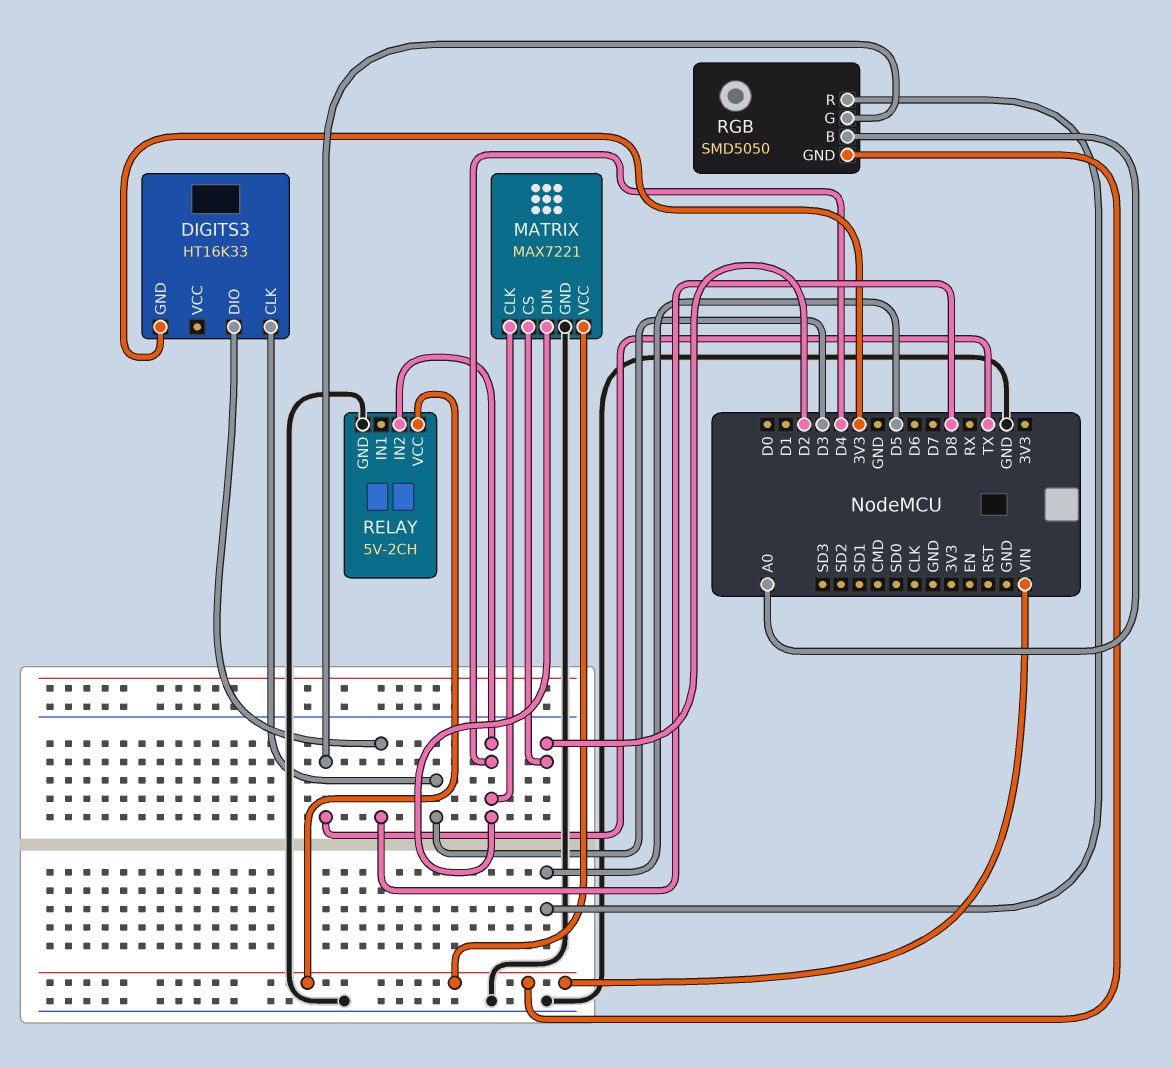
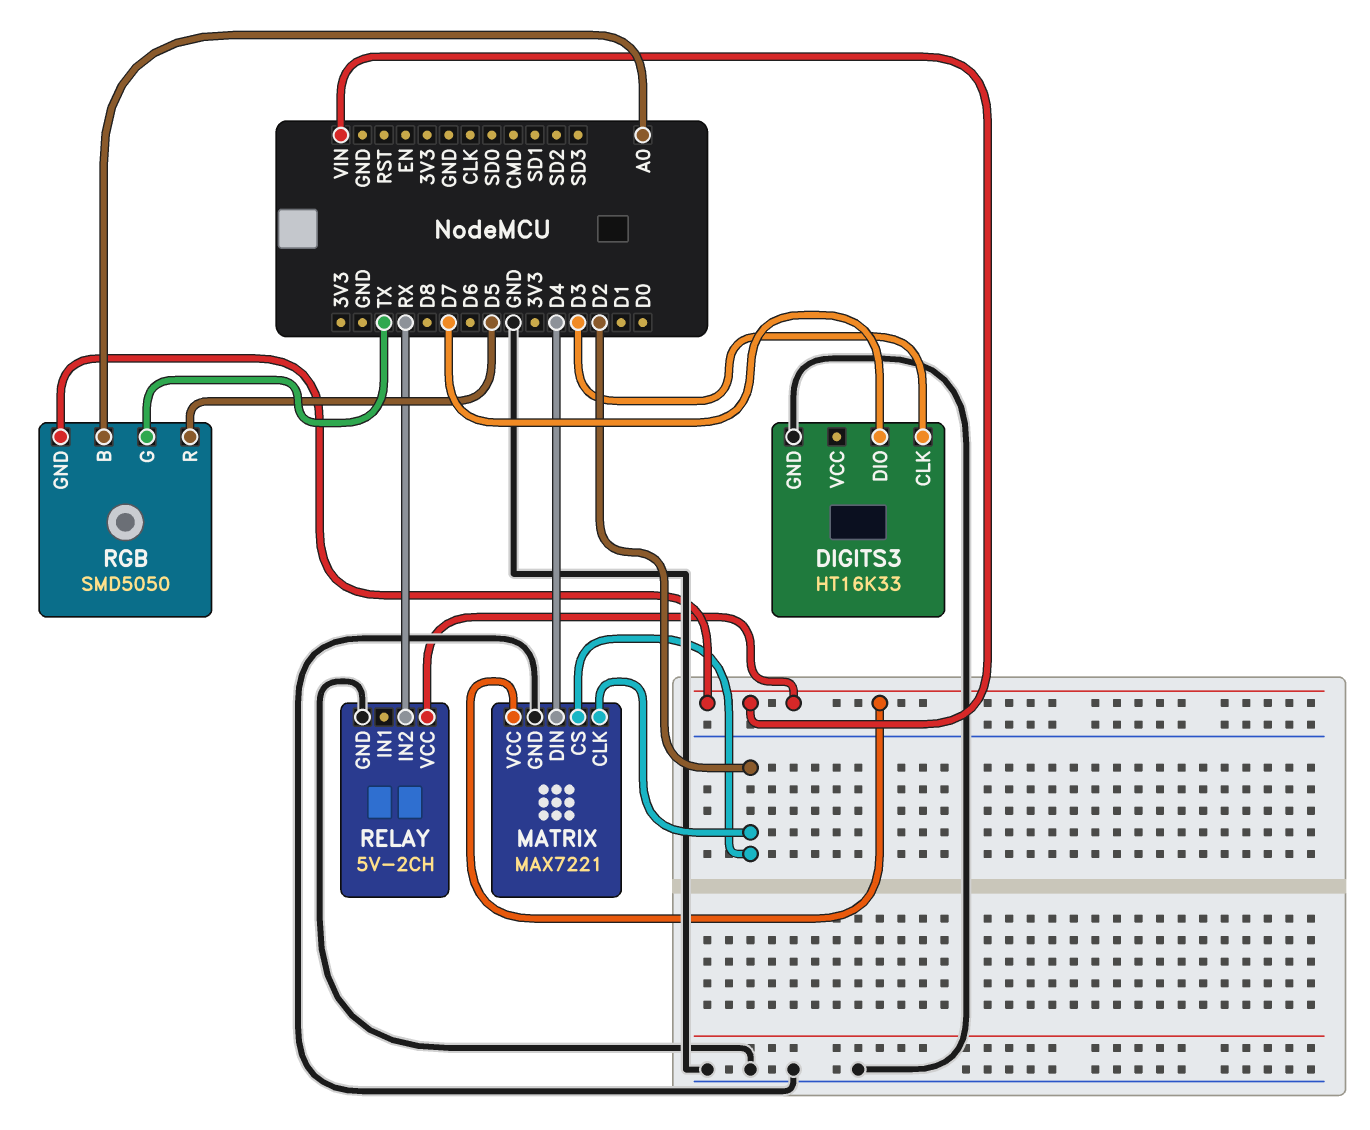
DIGITS3 pin DIO: D8 -> D7
DIGITS3 pin GND: 3V3 -> GND
MATRIX pin CLK: D4 -> D2
RELAY pin IN2: D4 -> RX

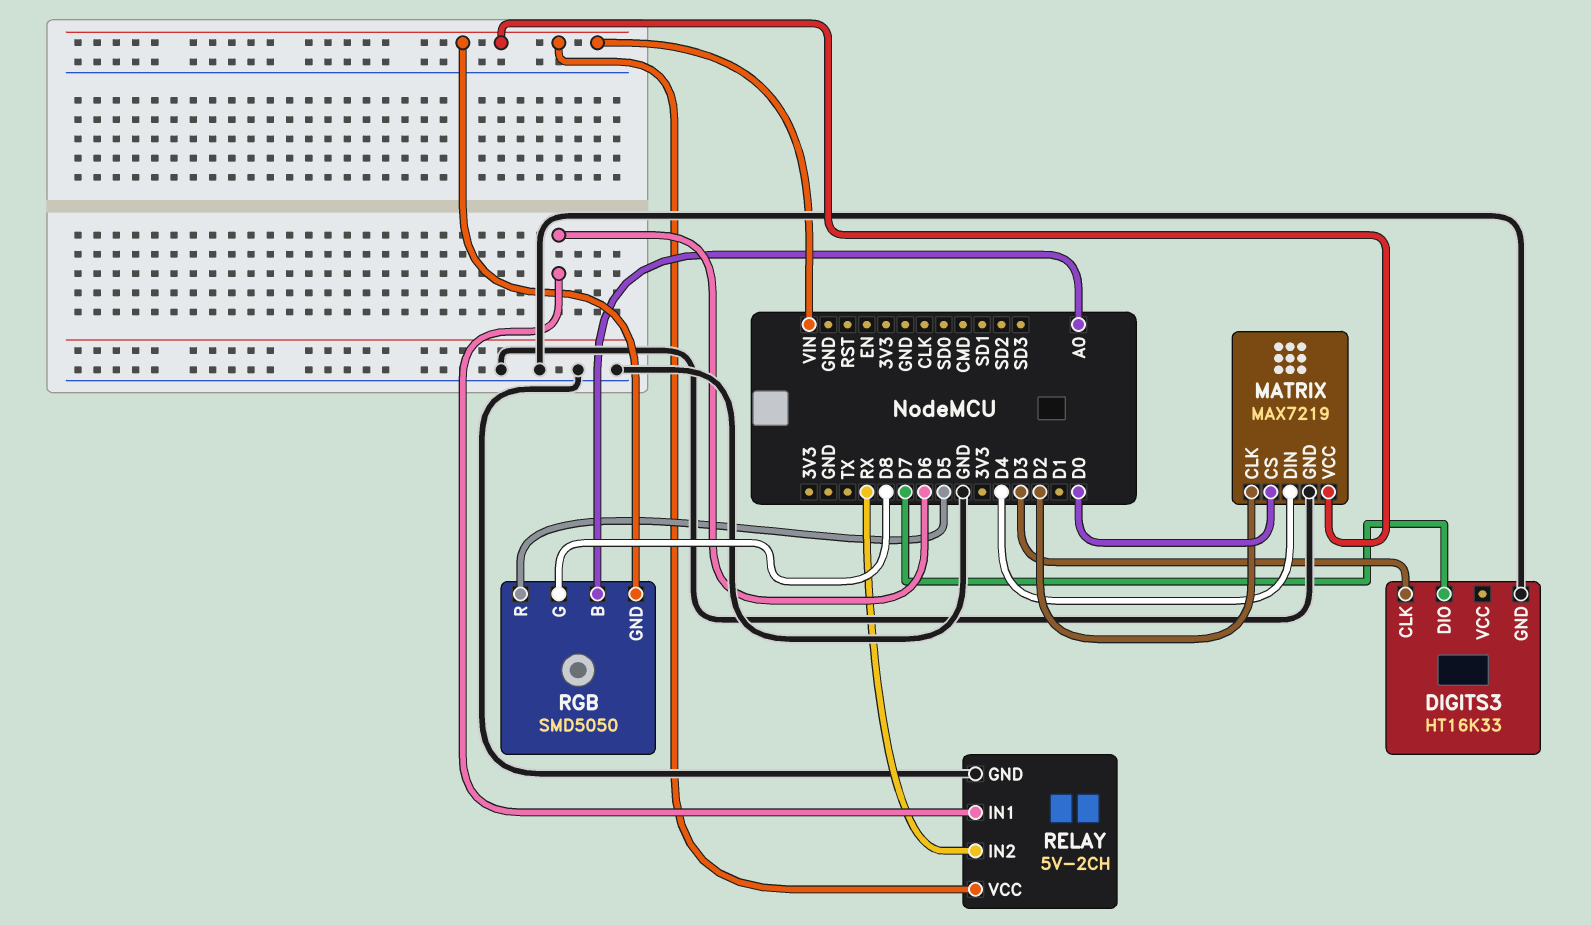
MATRIX: MAX7221 -> MAX7219
MATRIX pin CS: D2 -> D0
RELAY pin IN1: none -> D6
RGB pin G: TX -> D8

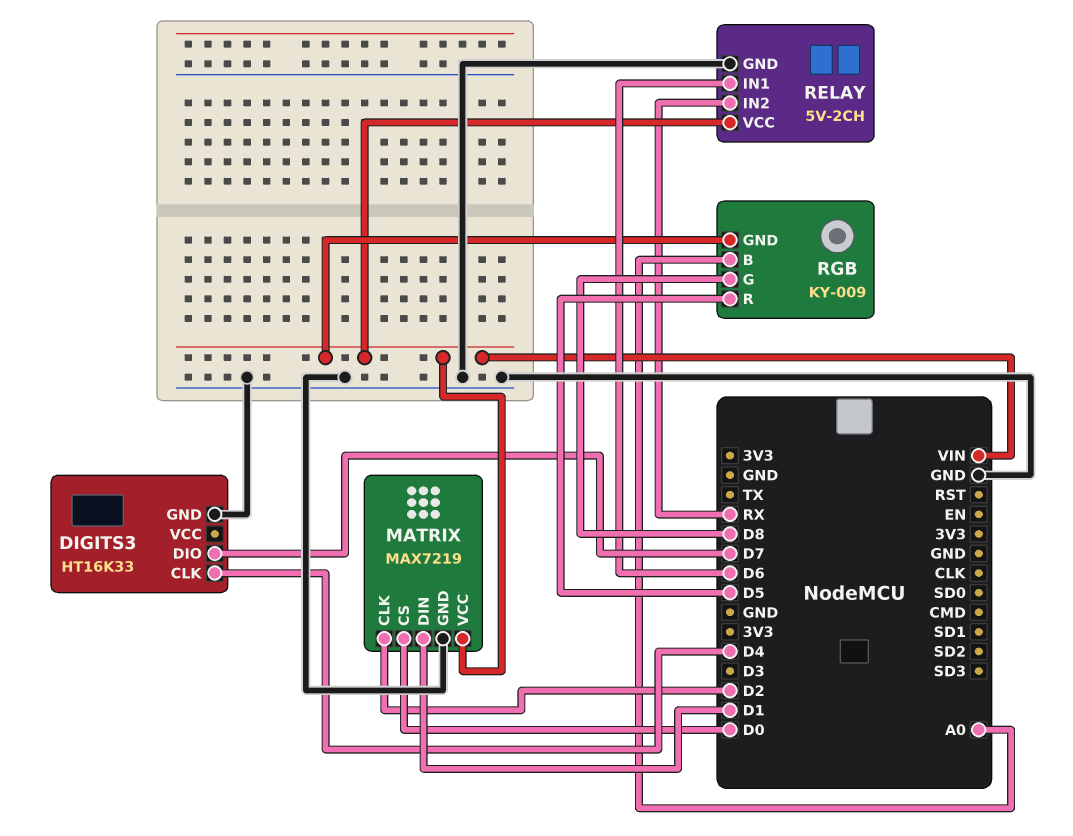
DIGITS3 pin CLK: D3 -> D4
MATRIX pin DIN: D4 -> D1
RGB: SMD5050 -> KY-009

